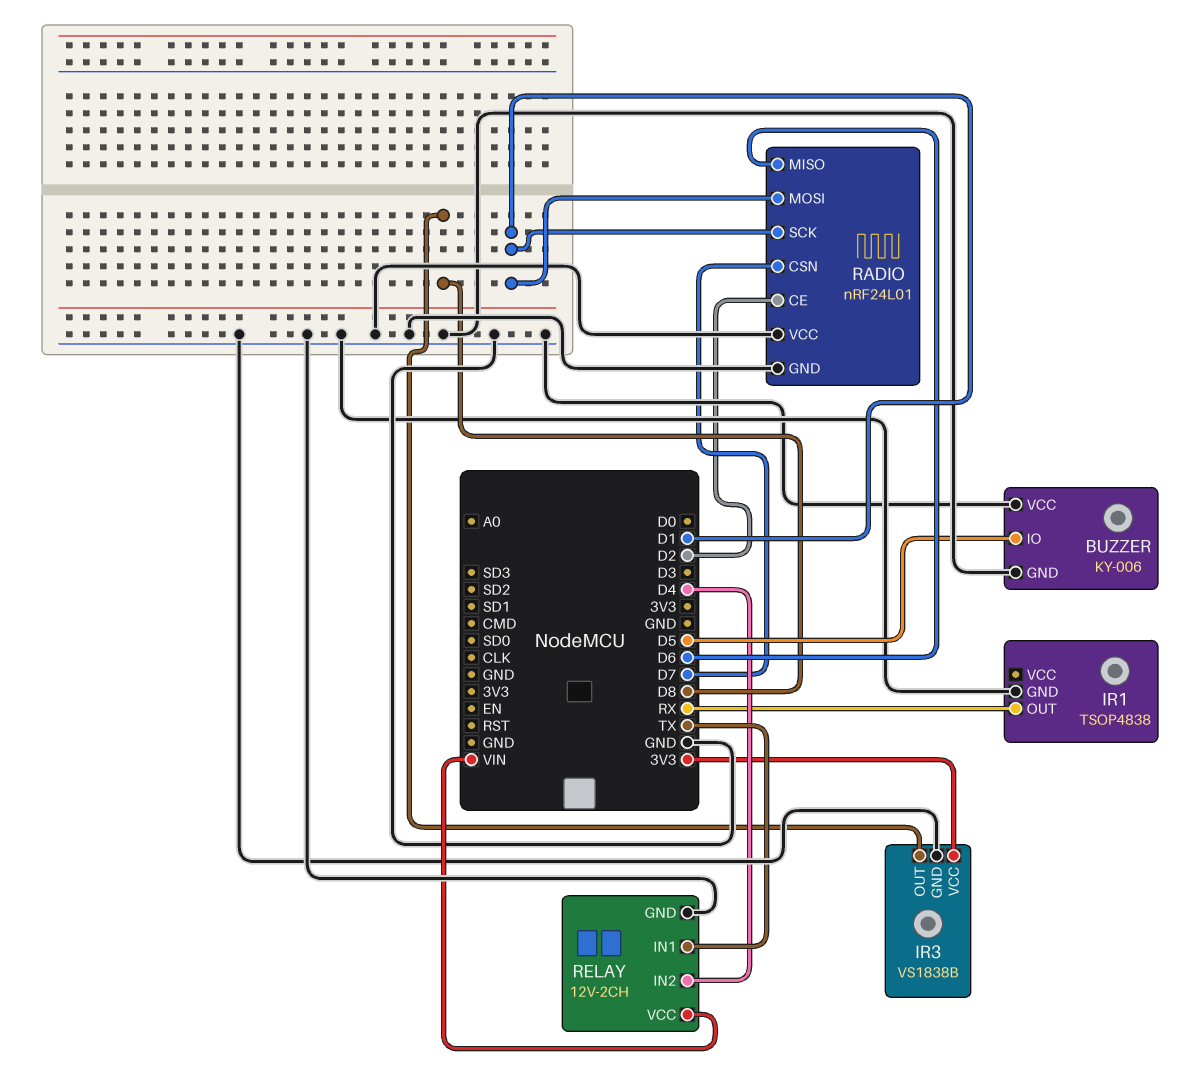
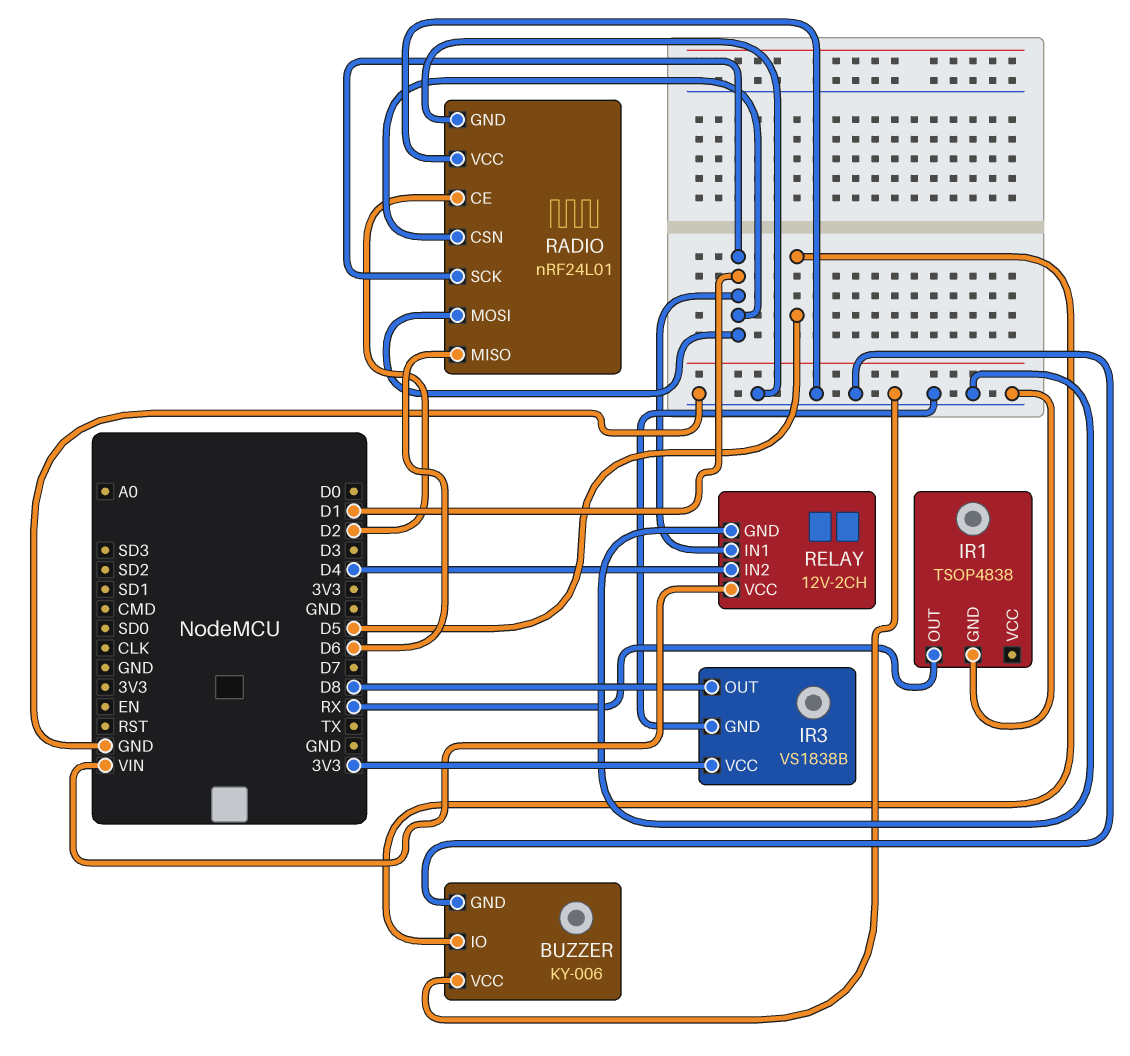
RADIO pin CSN: D7 -> D1
RELAY pin IN1: TX -> D1

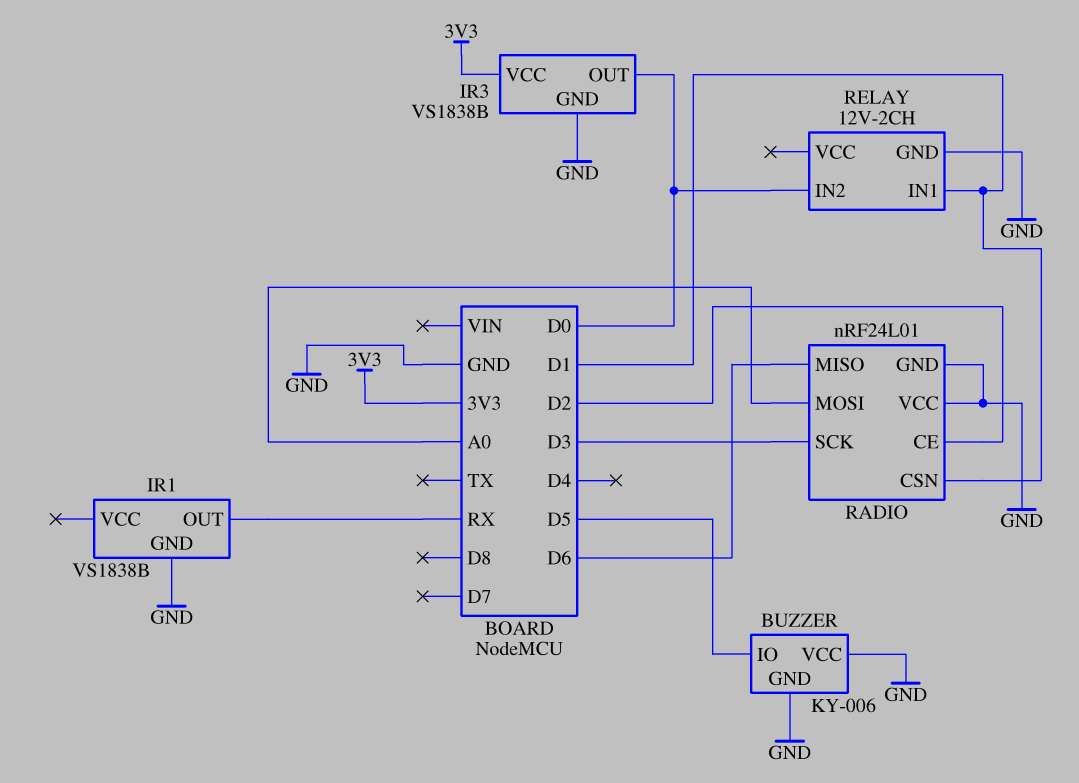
IR1: TSOP4838 -> VS1838B
IR3 pin OUT: D8 -> D0
RADIO pin MOSI: D1 -> A0
RADIO pin SCK: D1 -> D3
RELAY pin IN2: D4 -> D0
RELAY pin VCC: VIN -> none

